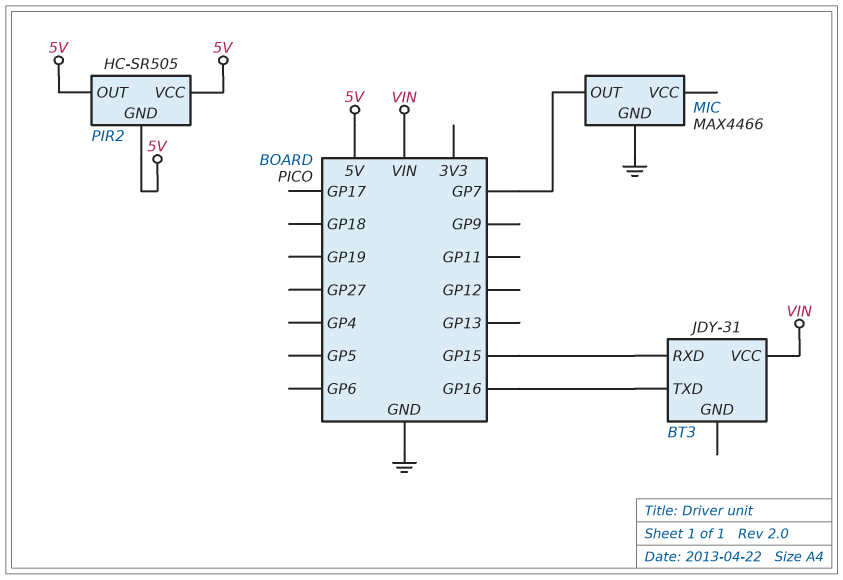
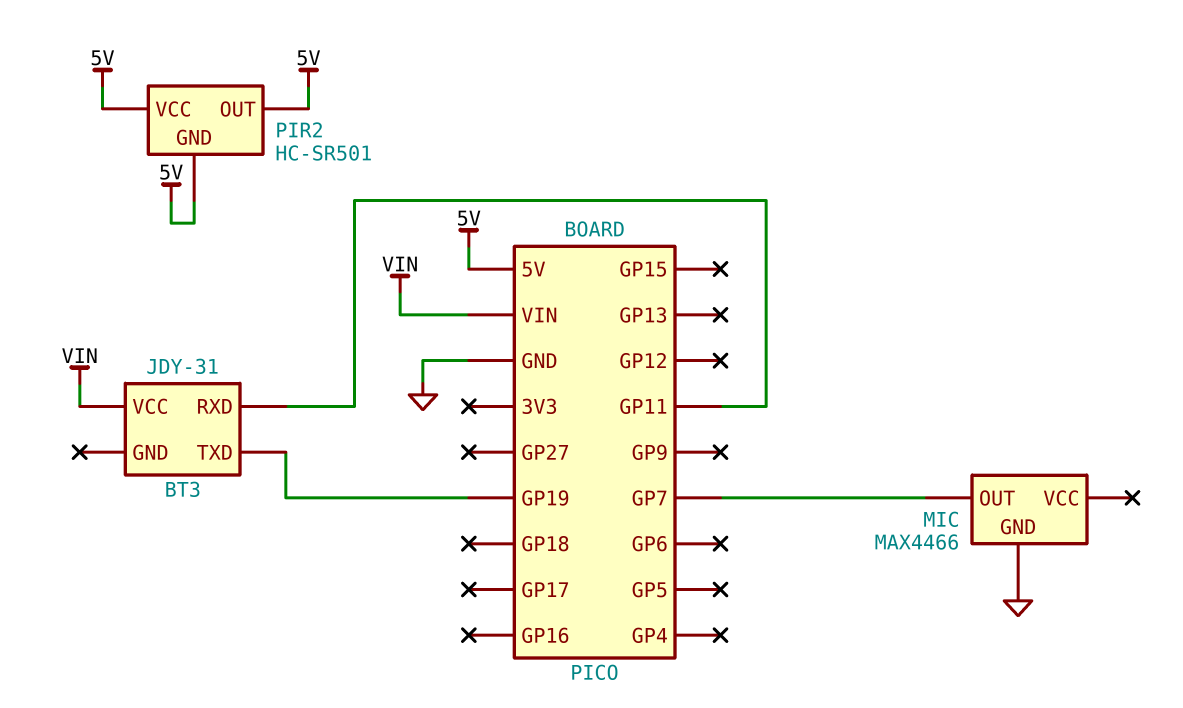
BT3 pin RXD: GP15 -> GP11
BT3 pin TXD: GP16 -> GP19
PIR2: HC-SR505 -> HC-SR501

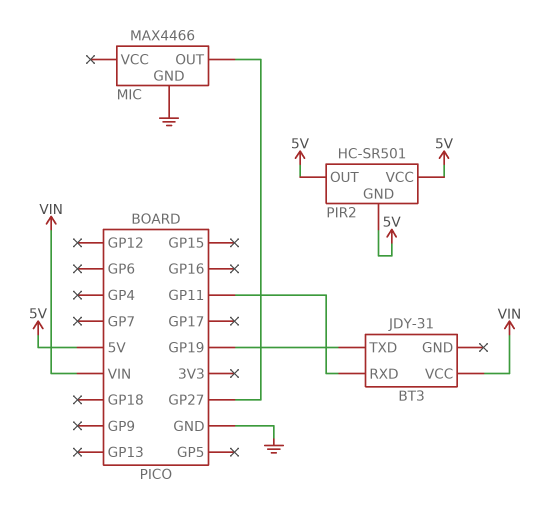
MIC pin OUT: GP7 -> GP27

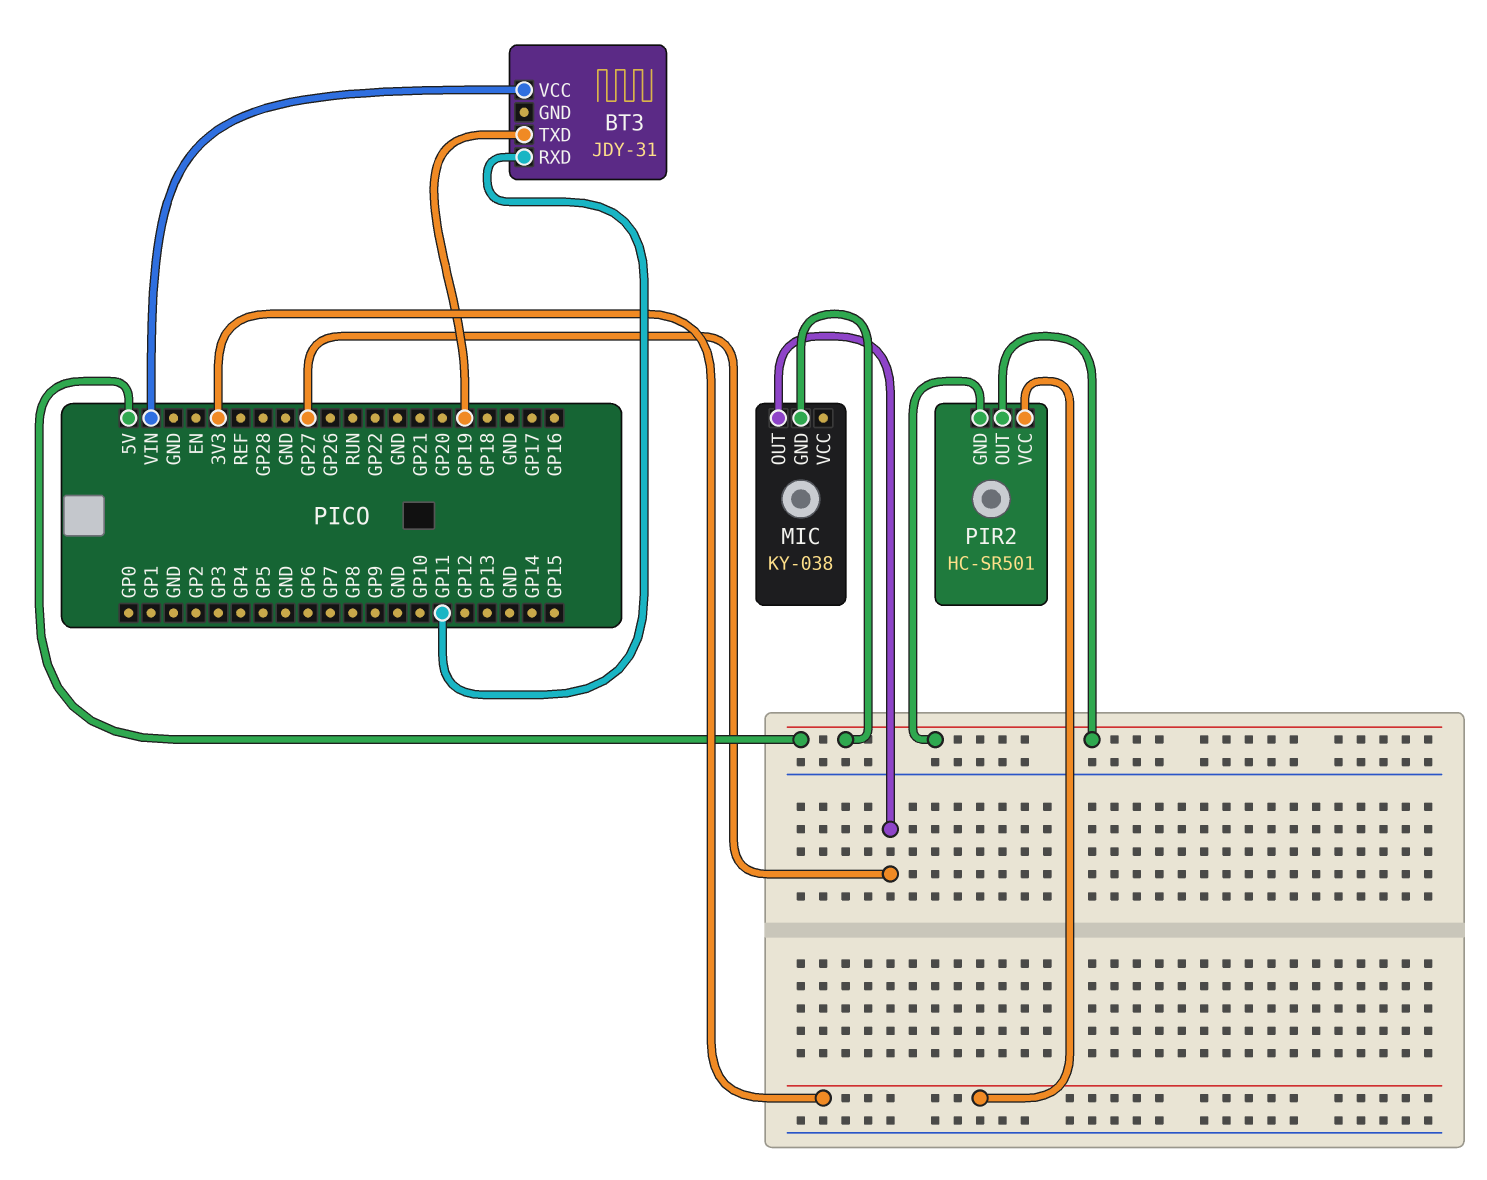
MIC: MAX4466 -> KY-038
MIC pin GND: GND -> 5V
PIR2 pin VCC: 5V -> 3V3

